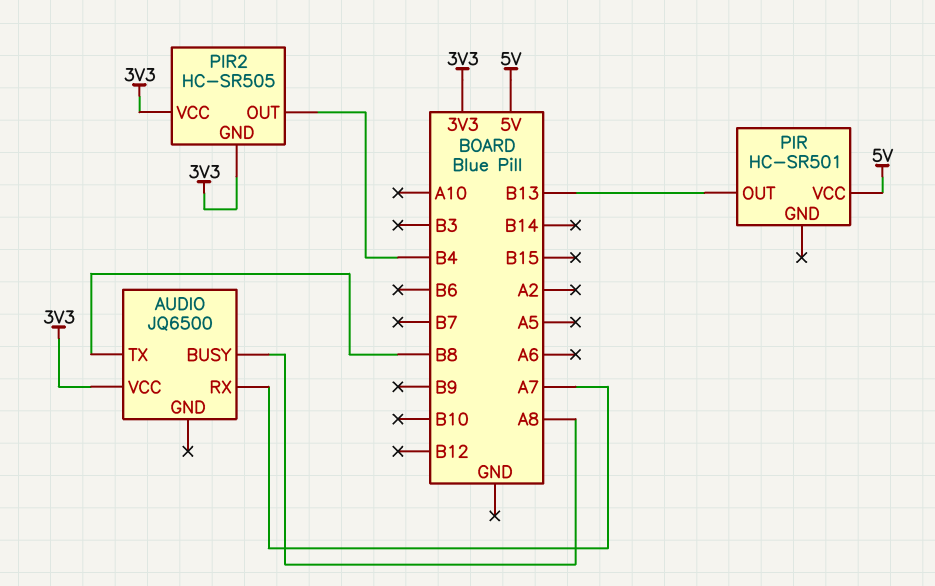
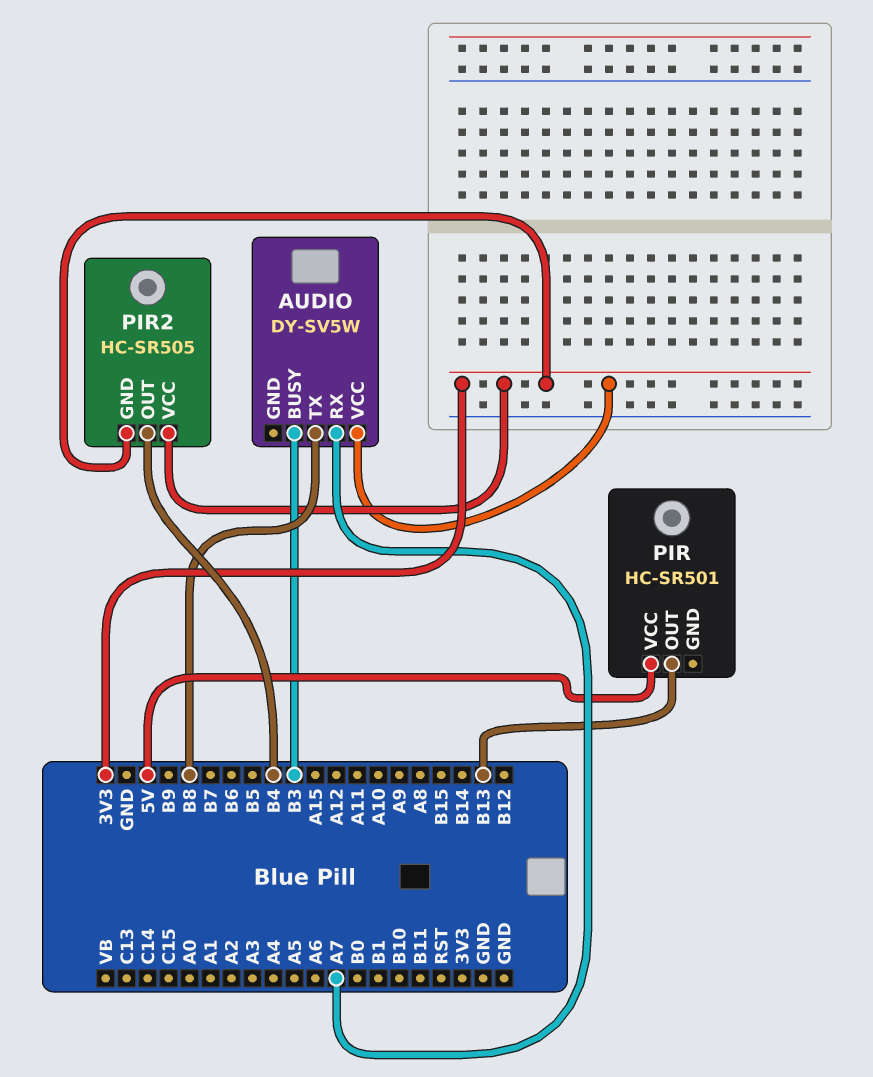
AUDIO: JQ6500 -> DY-SV5W
AUDIO pin BUSY: A8 -> B3

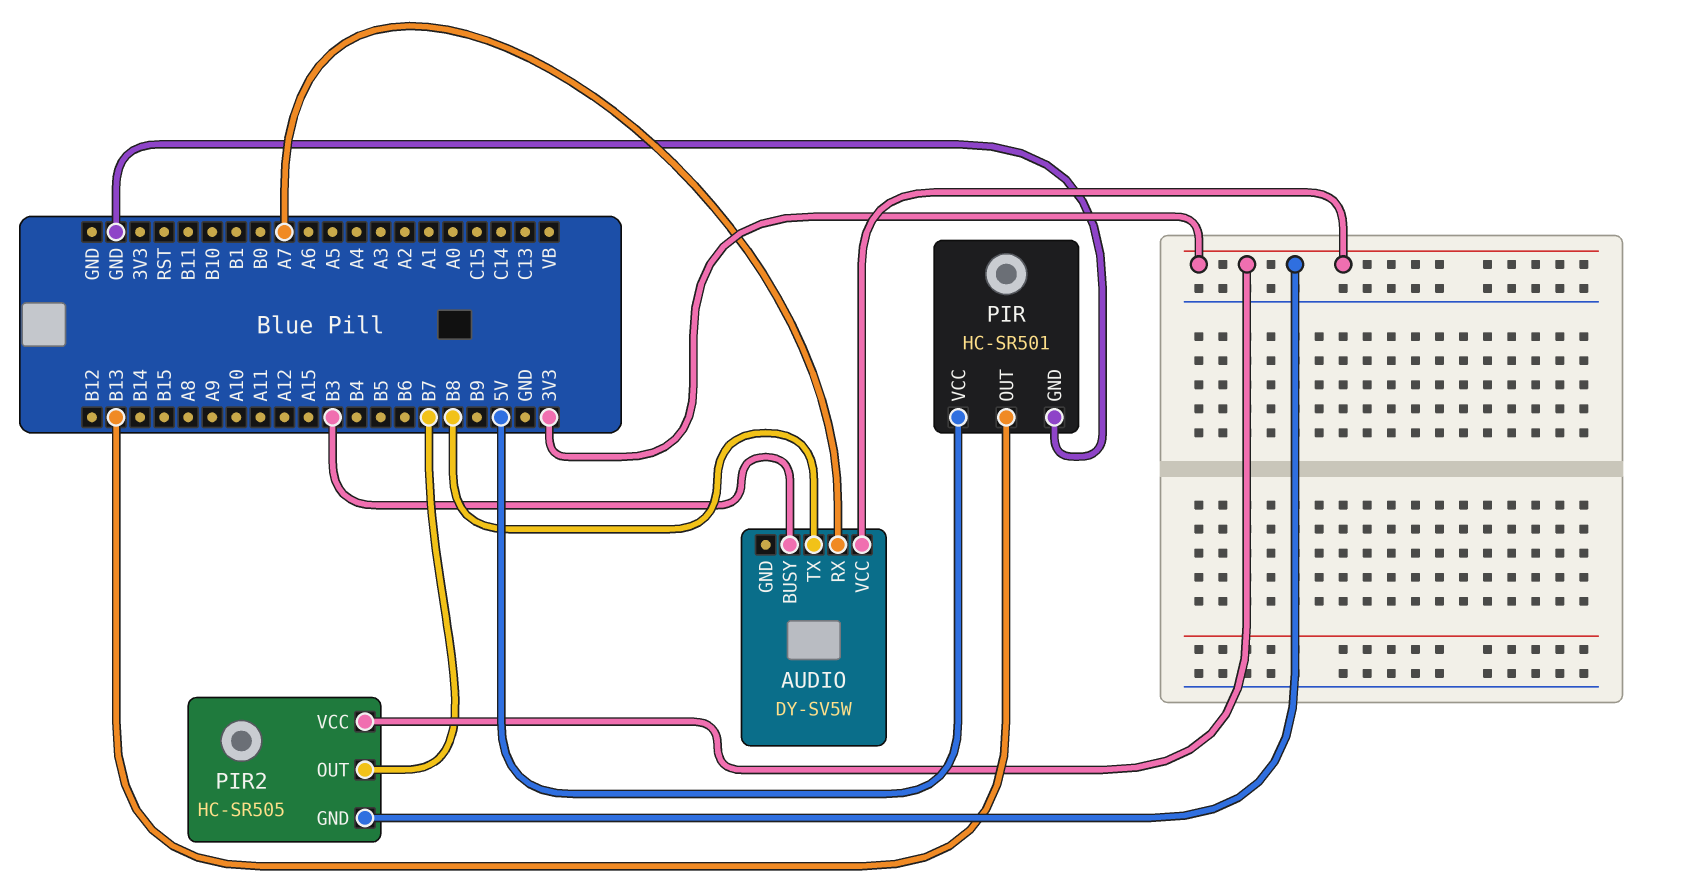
PIR pin GND: none -> GND
PIR2 pin OUT: B4 -> B7

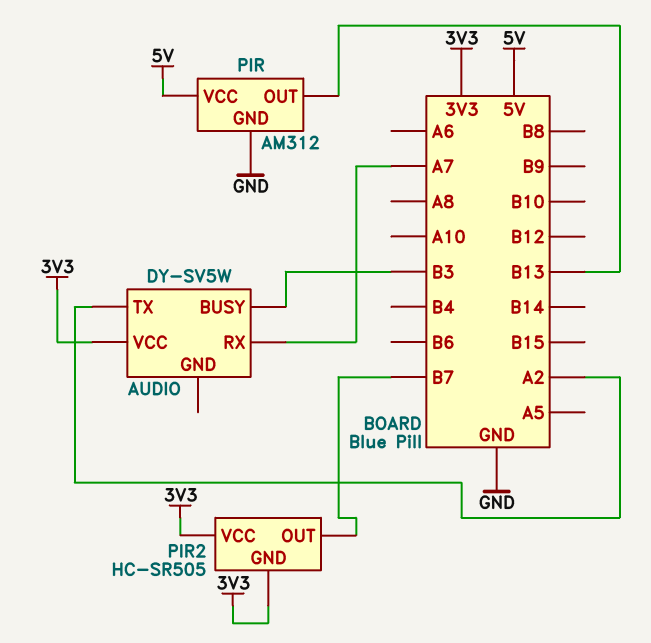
AUDIO pin TX: B8 -> A2
PIR: HC-SR501 -> AM312

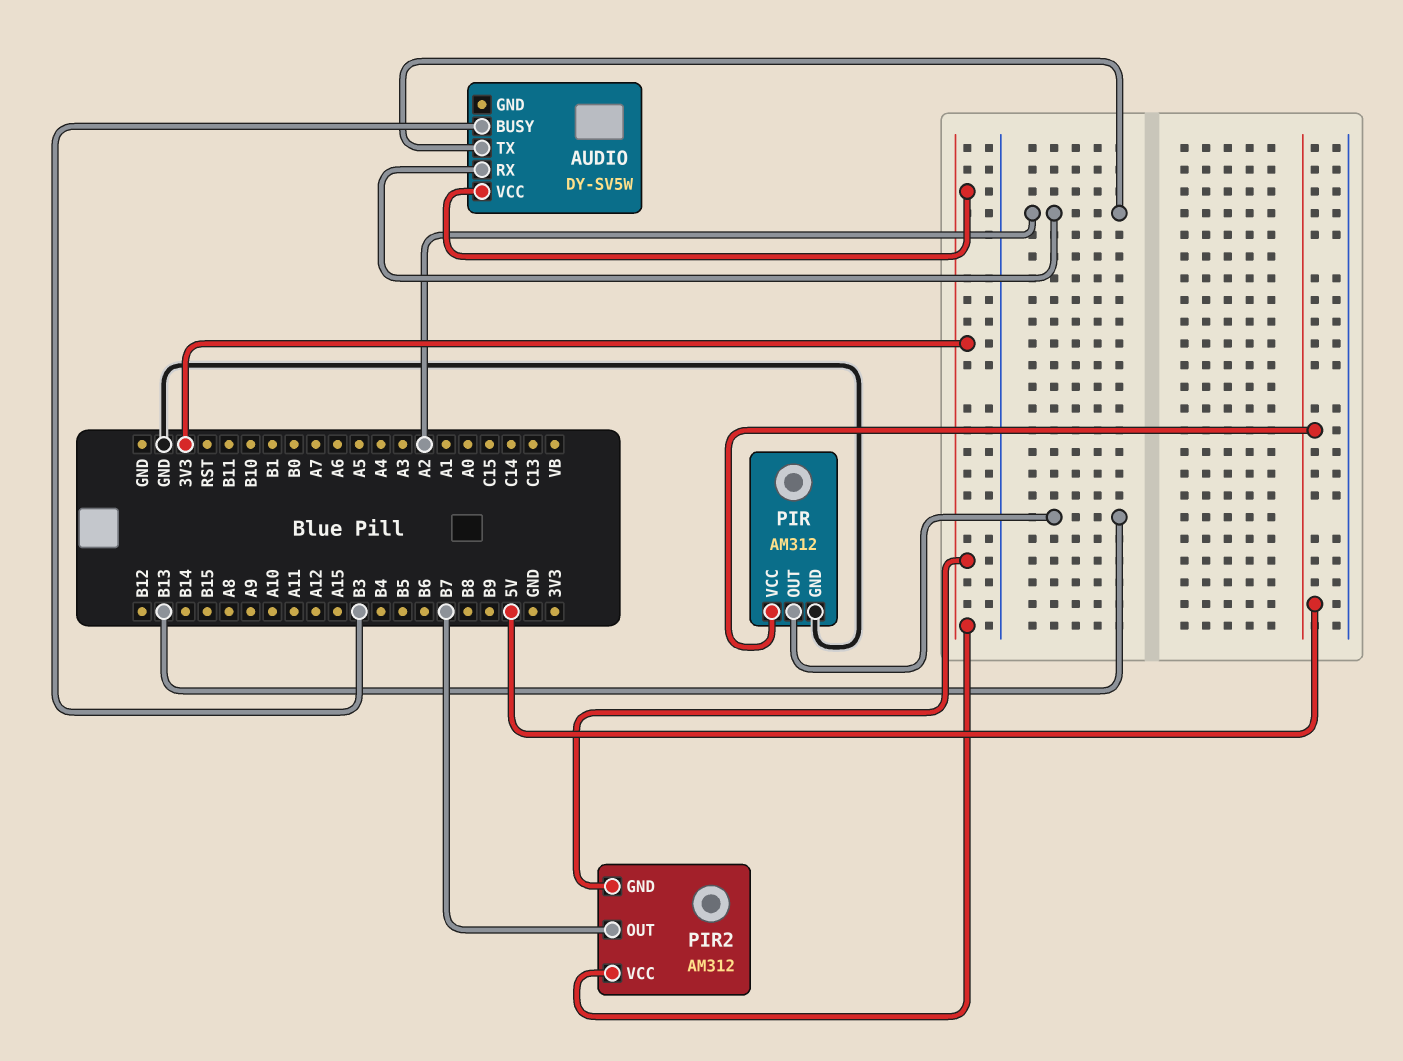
AUDIO pin RX: A7 -> A2
PIR2: HC-SR505 -> AM312

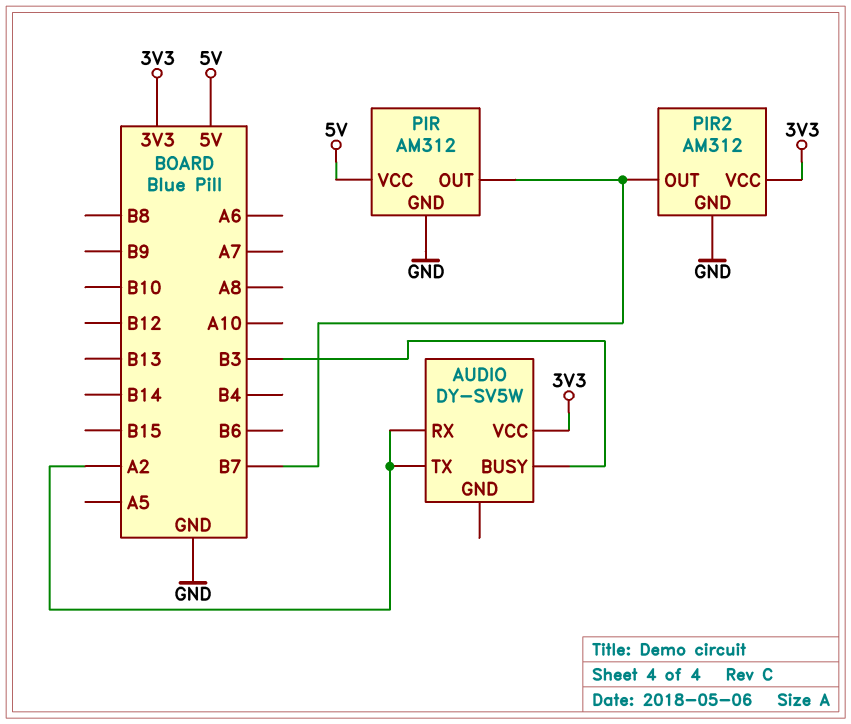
PIR pin OUT: B13 -> B7
PIR2 pin GND: 3V3 -> GND

